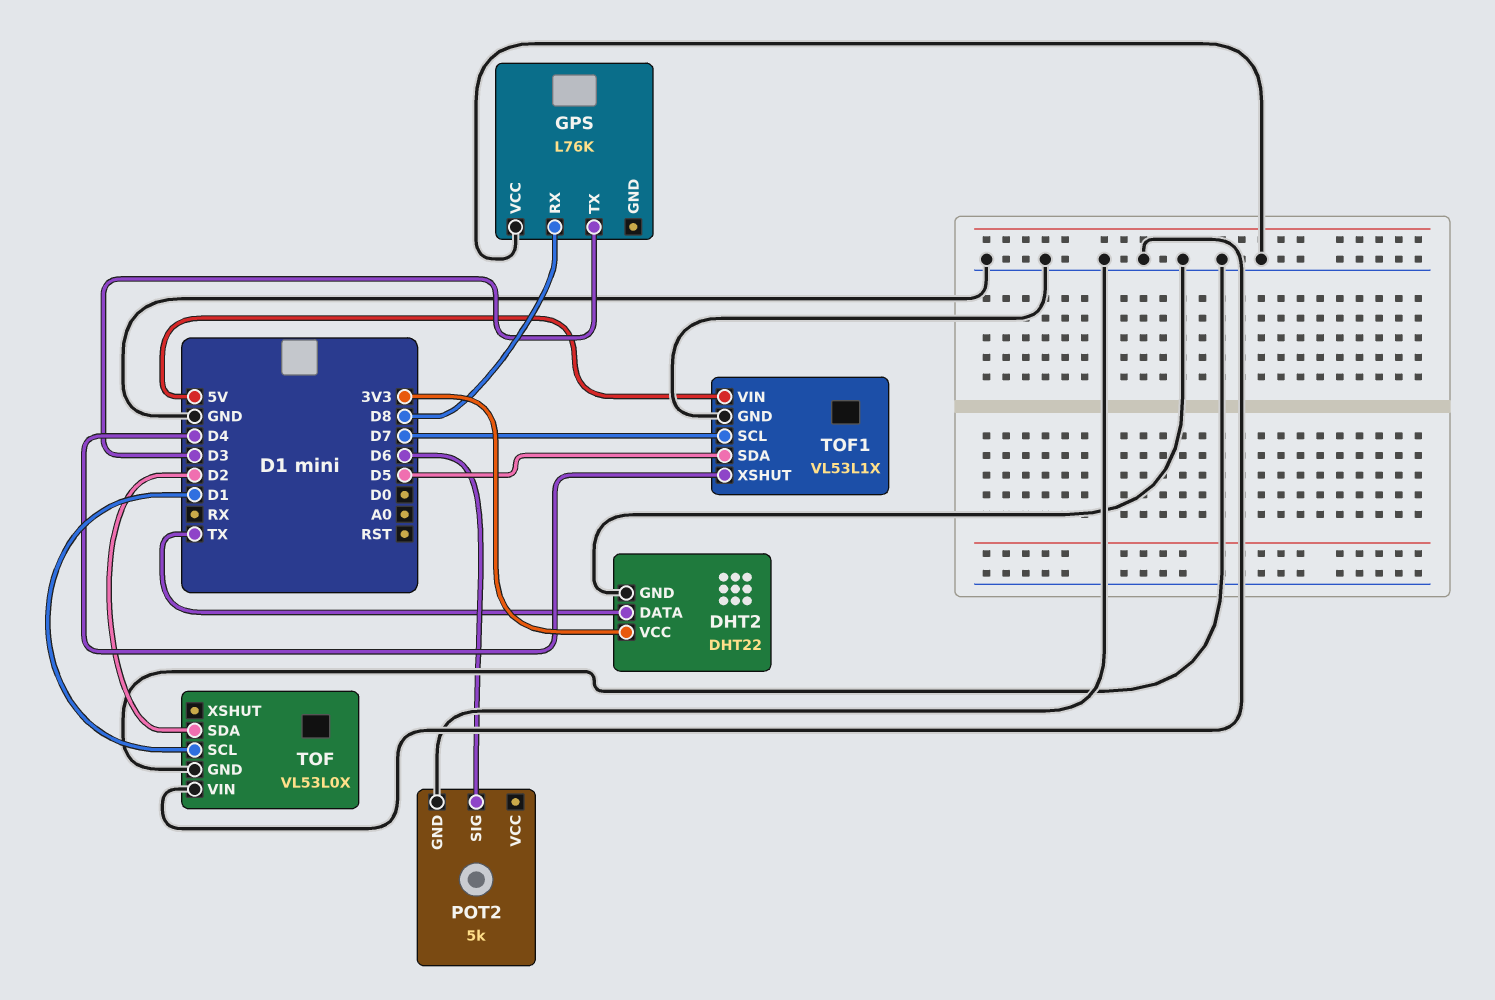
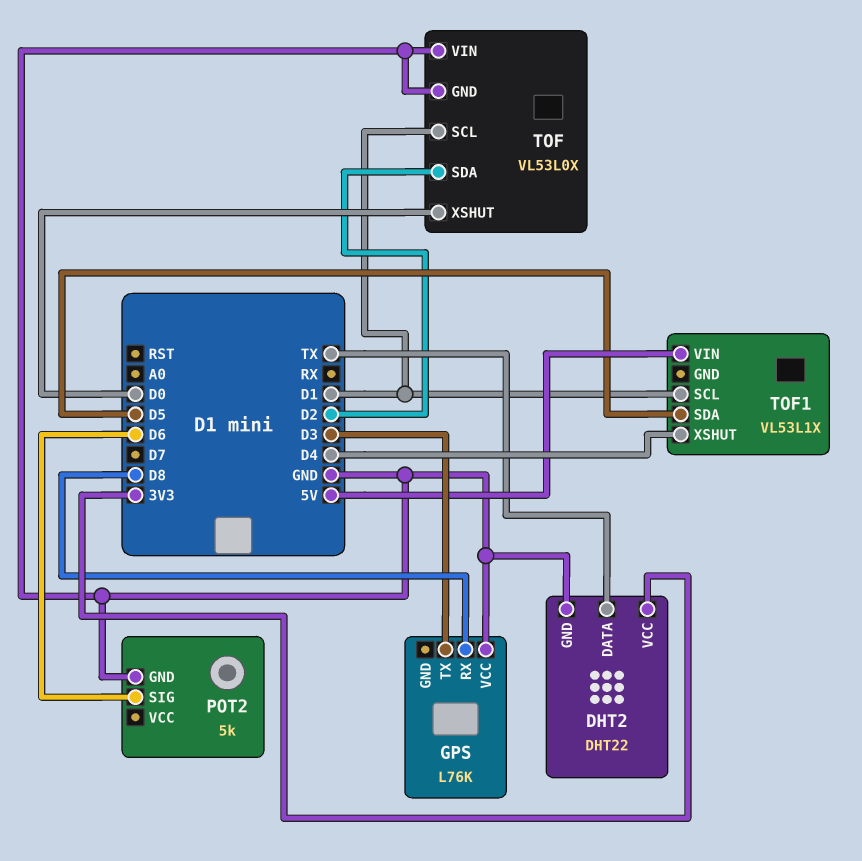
TOF pin XSHUT: none -> D0
TOF1 pin GND: GND -> none
TOF1 pin SCL: D7 -> D1

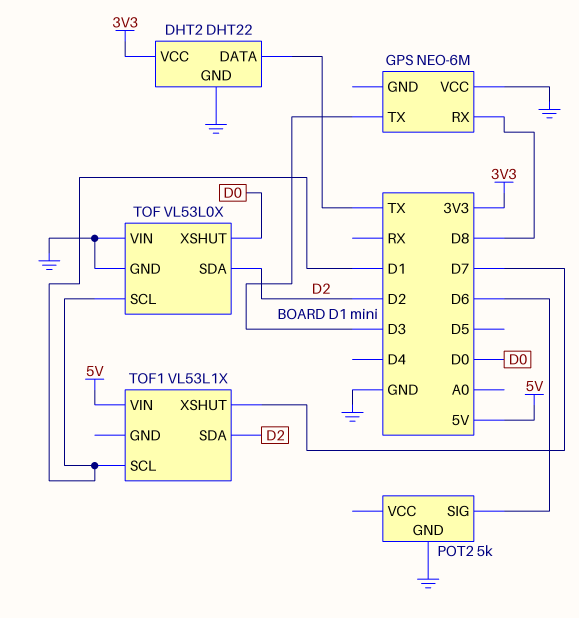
GPS: L76K -> NEO-6M
TOF1 pin SDA: D5 -> D2
TOF1 pin XSHUT: D4 -> D7

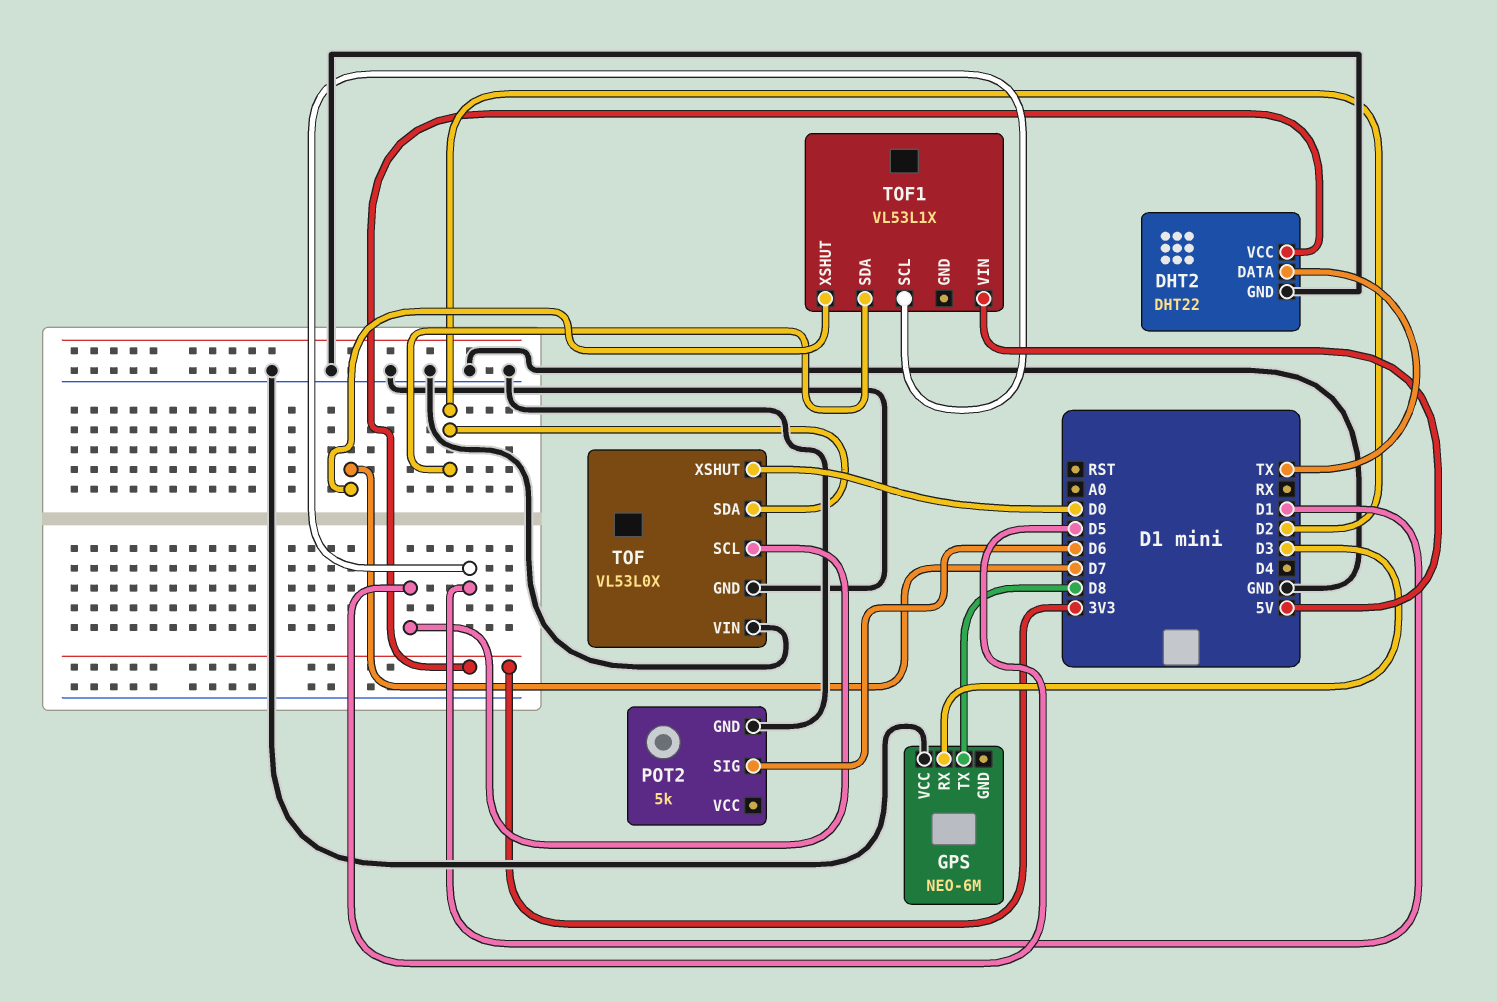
GPS pin RX: D8 -> D3
GPS pin TX: D3 -> D8
TOF pin SCL: D1 -> D5

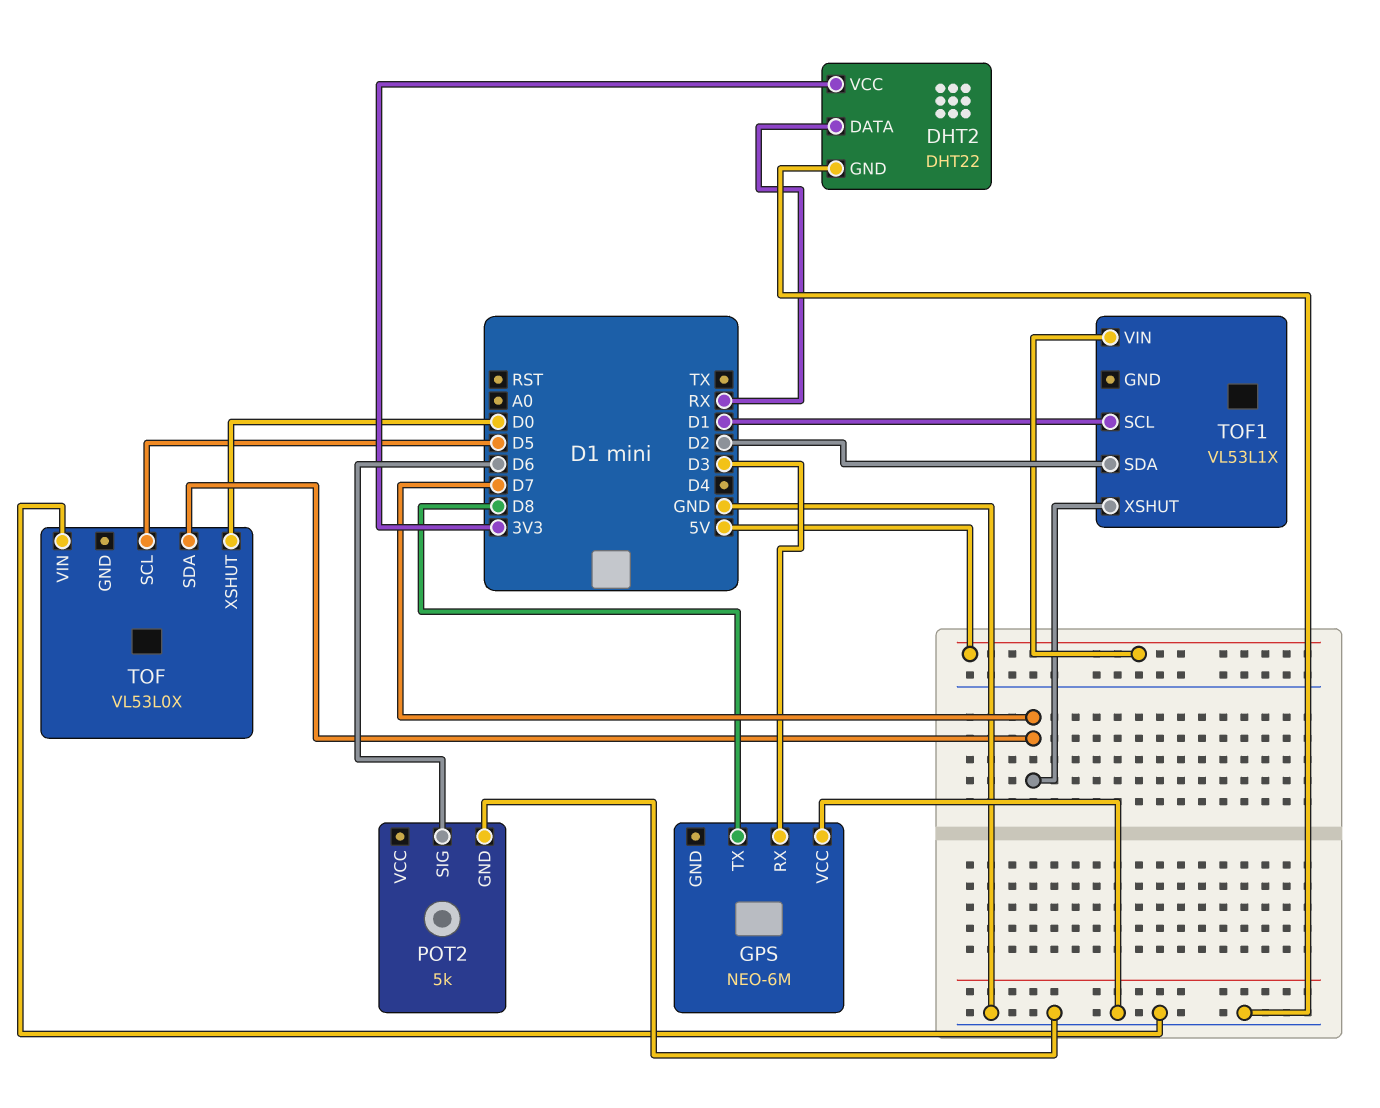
DHT2 pin DATA: TX -> RX
TOF pin GND: GND -> none
TOF pin SDA: D2 -> D7

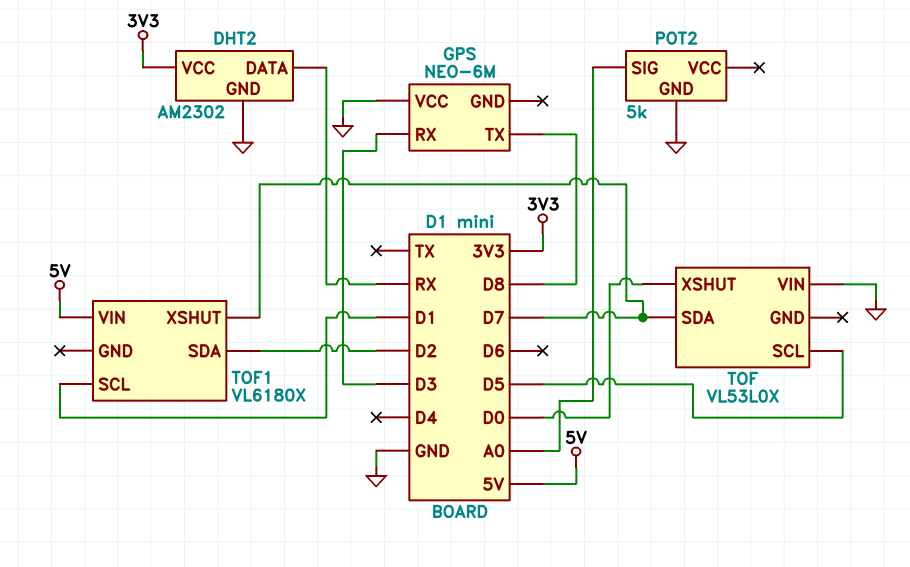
DHT2: DHT22 -> AM2302
POT2 pin SIG: D6 -> A0
TOF1: VL53L1X -> VL6180X

